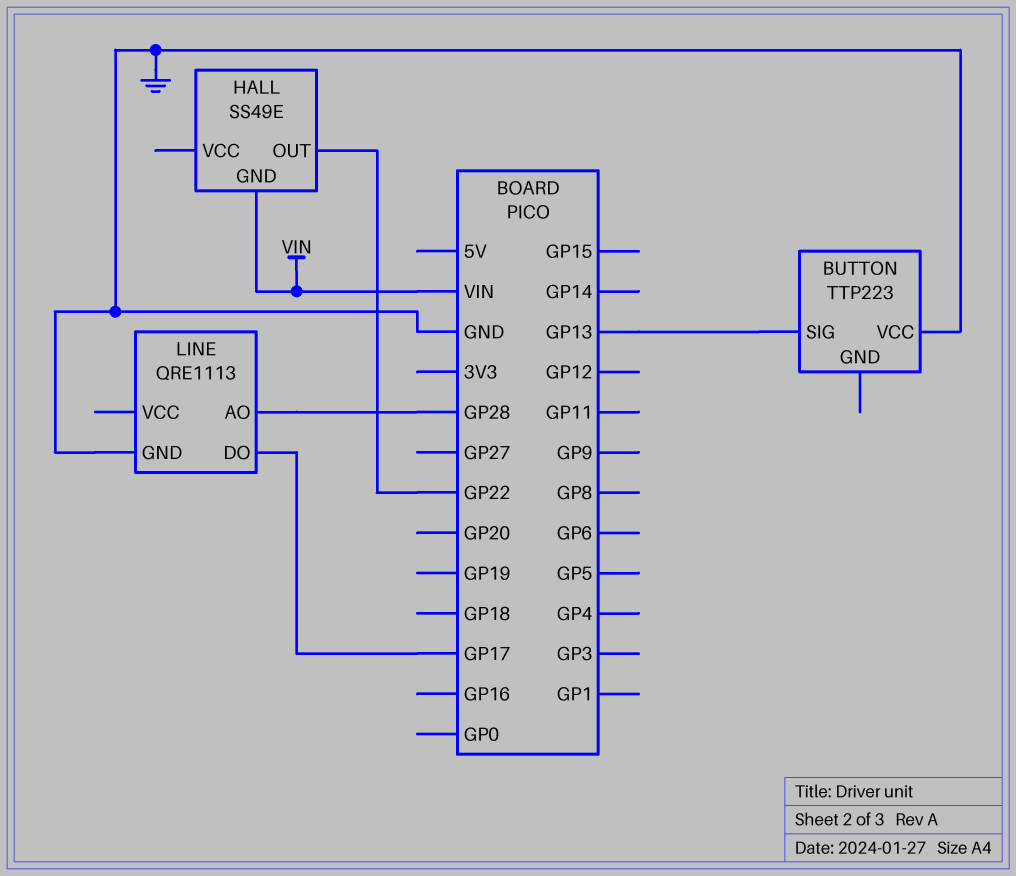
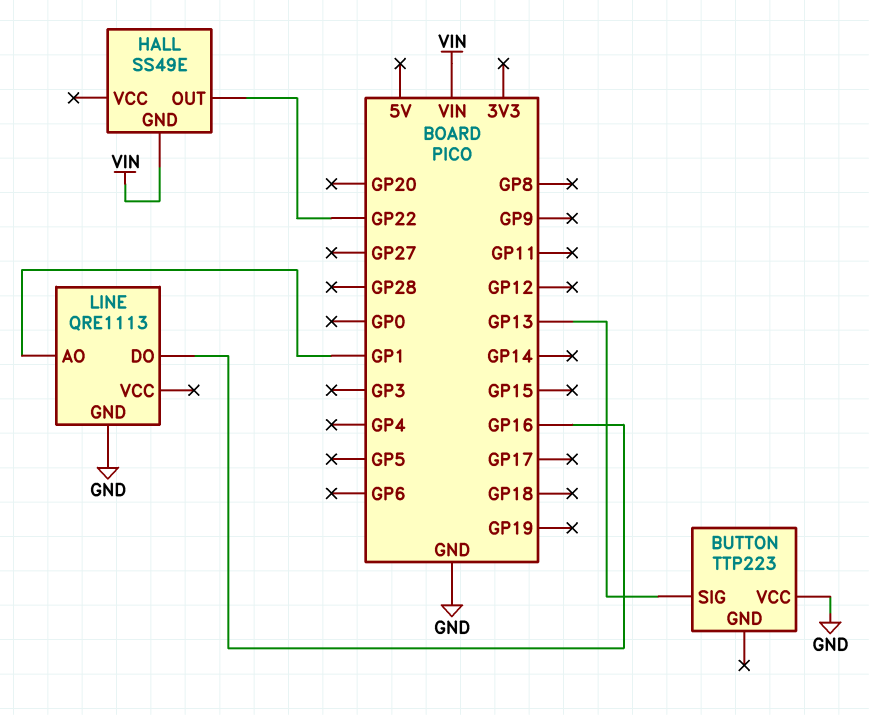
LINE pin AO: GP28 -> GP1
LINE pin DO: GP17 -> GP16

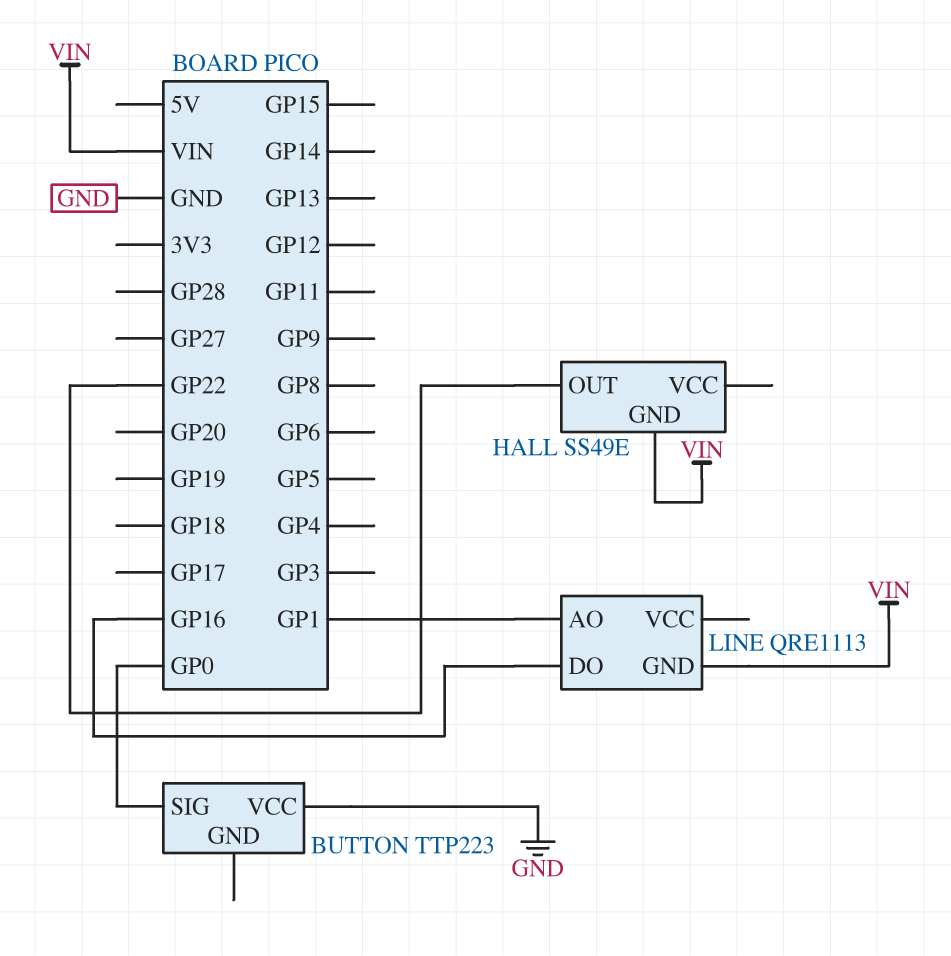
BUTTON pin SIG: GP13 -> GP0
LINE pin GND: GND -> VIN

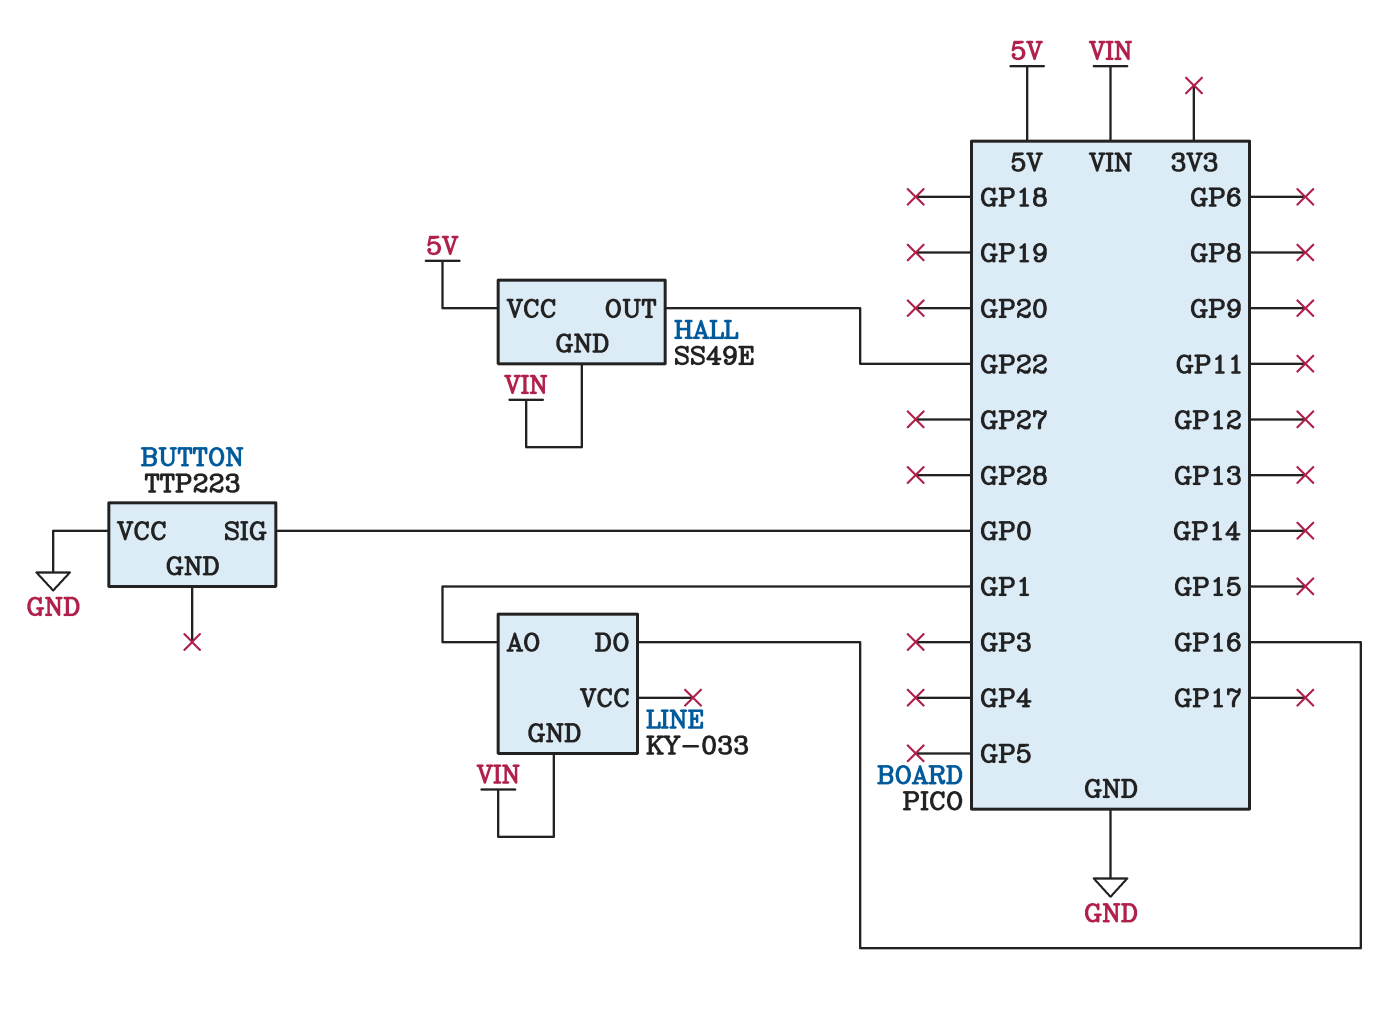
HALL pin VCC: none -> 5V
LINE: QRE1113 -> KY-033

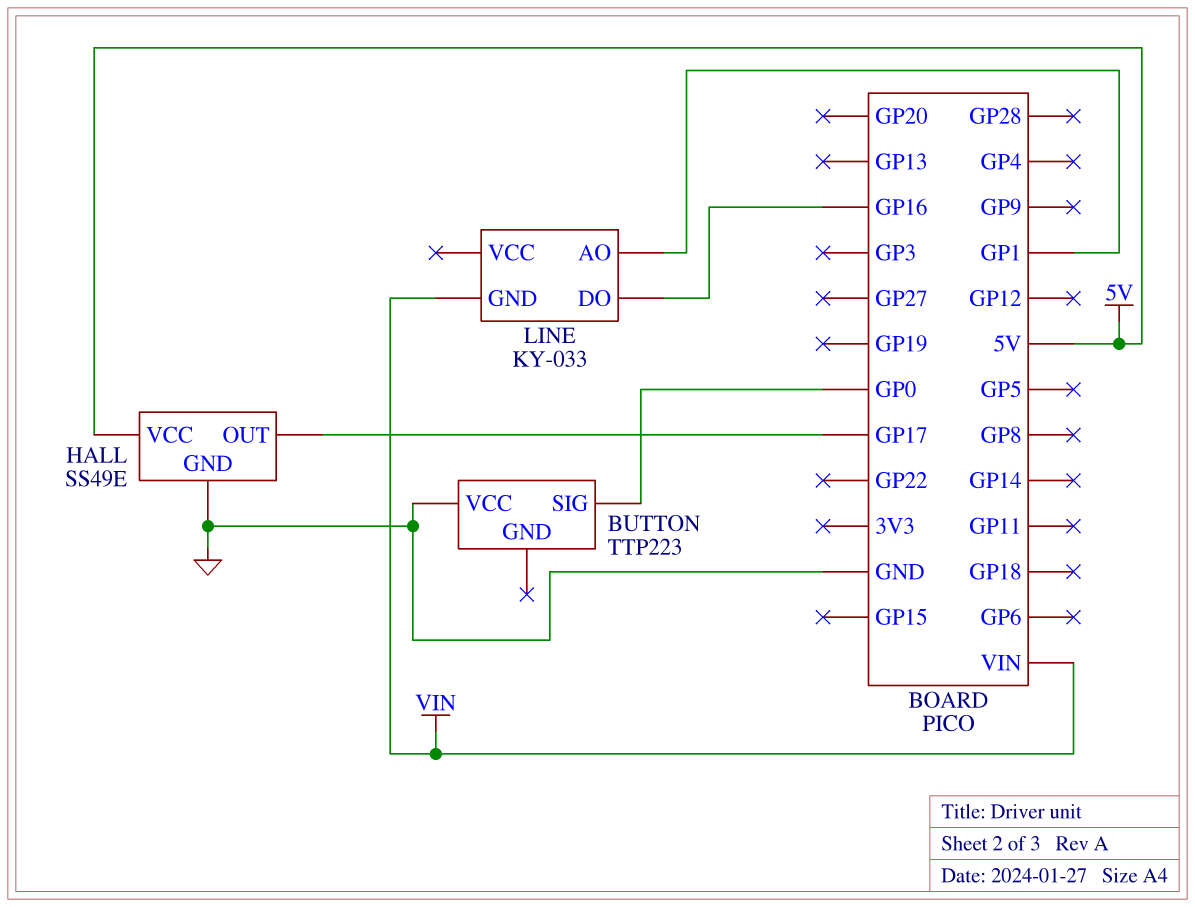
HALL pin GND: VIN -> GND
HALL pin OUT: GP22 -> GP17

